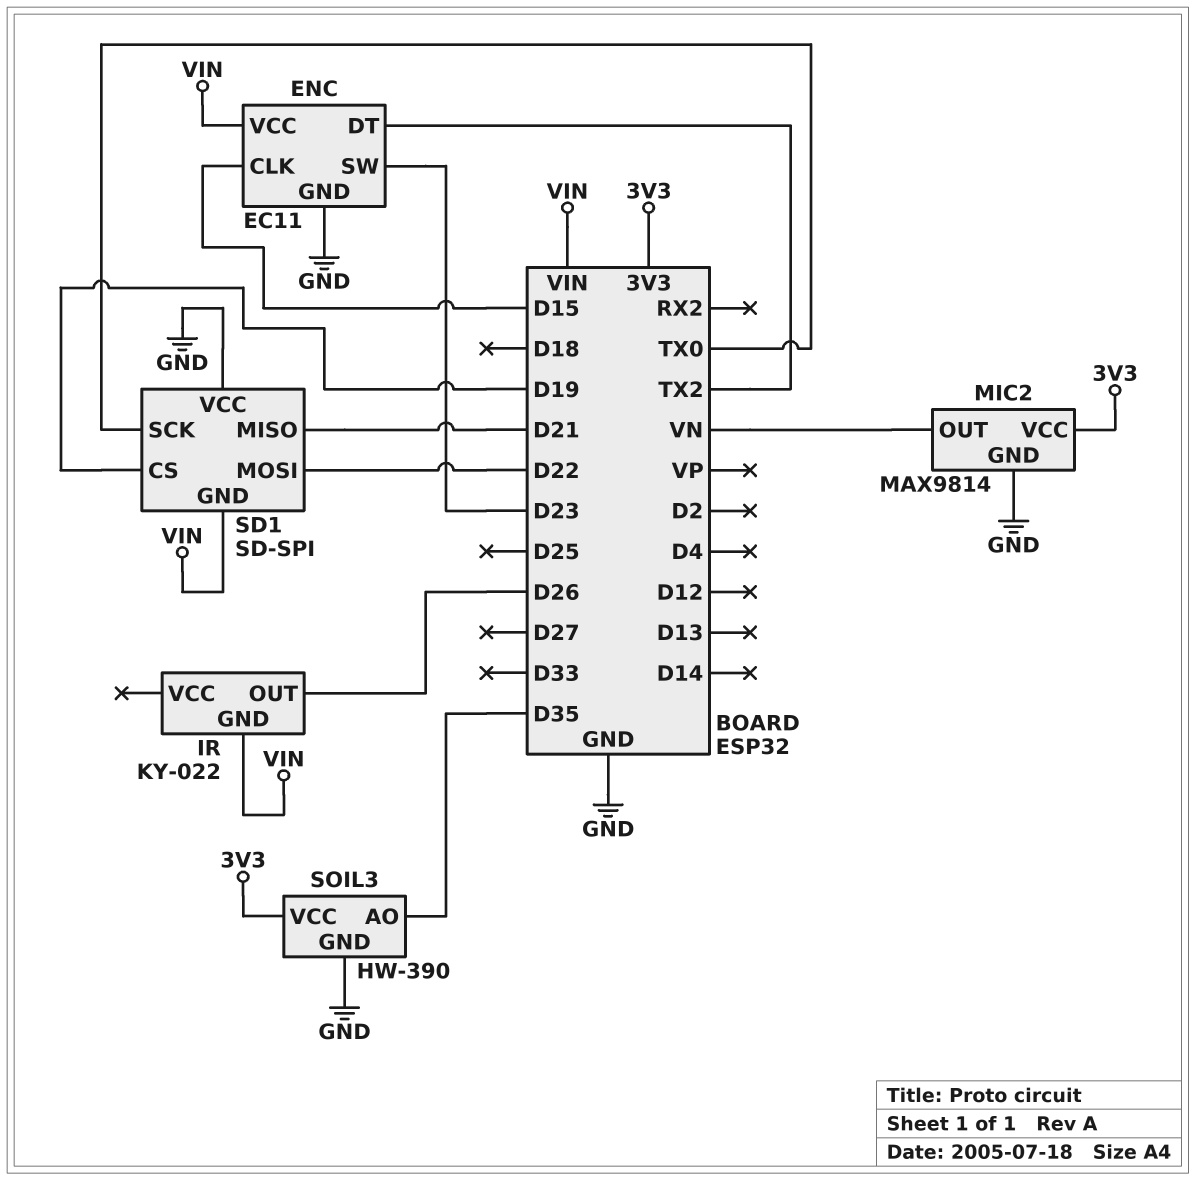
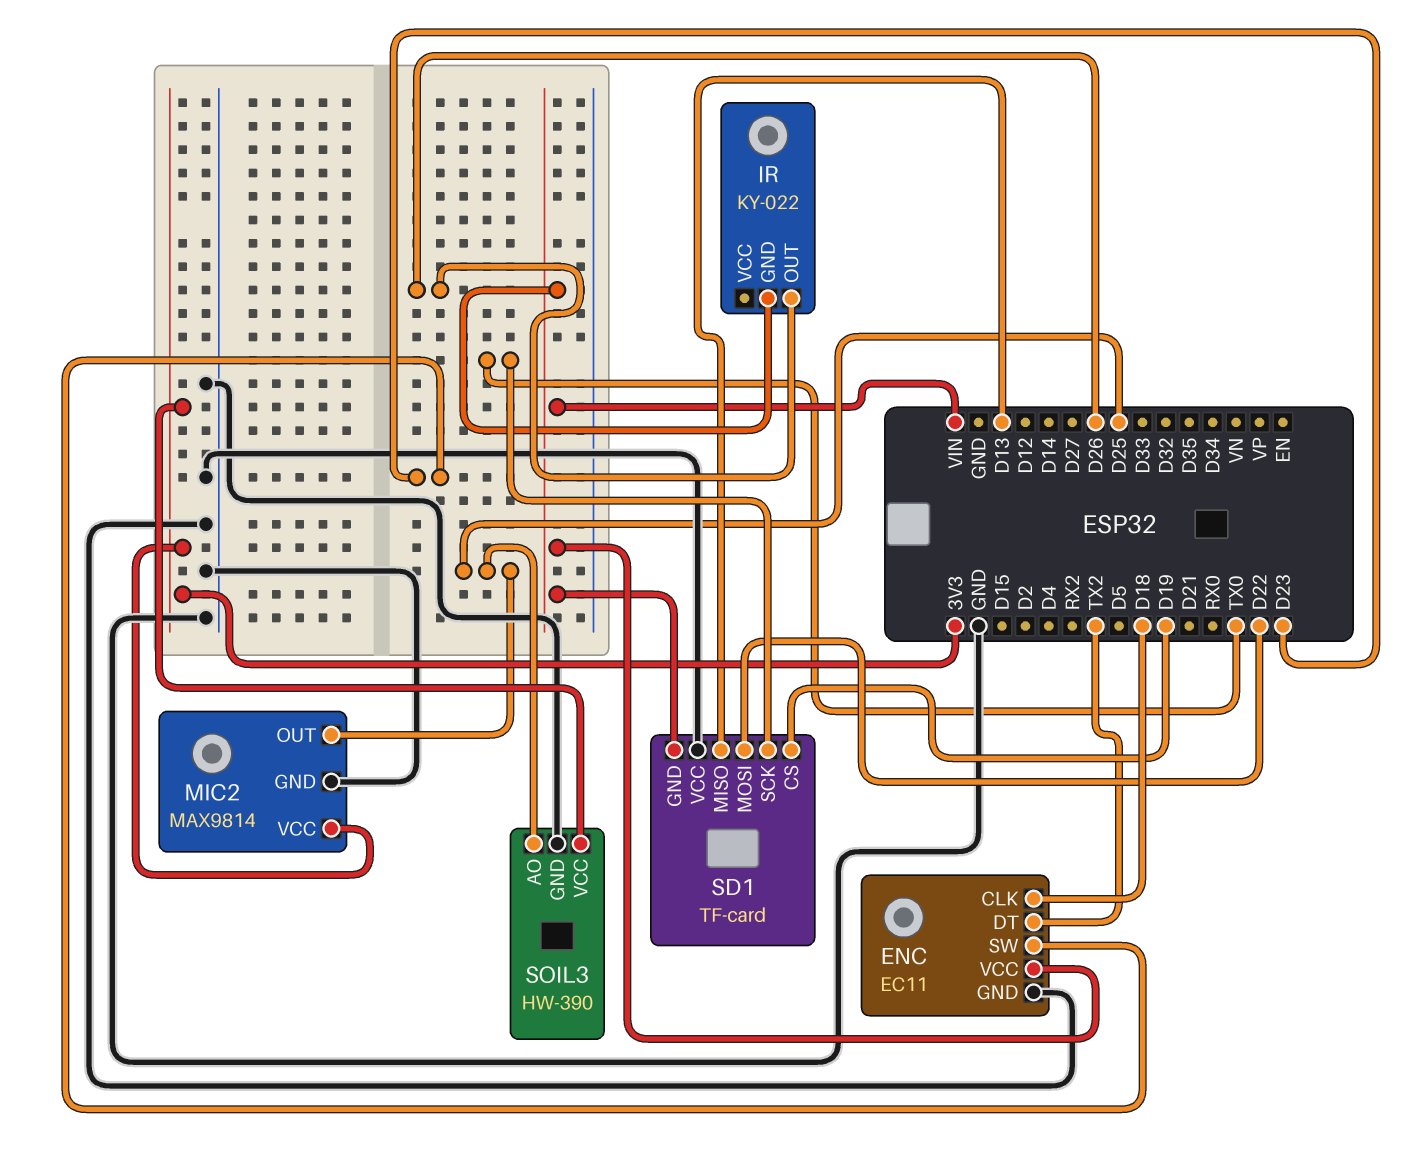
ENC pin CLK: D15 -> D18
MIC2 pin OUT: VN -> D25
SD1: SD-SPI -> TF-card
SD1 pin MISO: D21 -> D13
SOIL3 pin AO: D35 -> D25

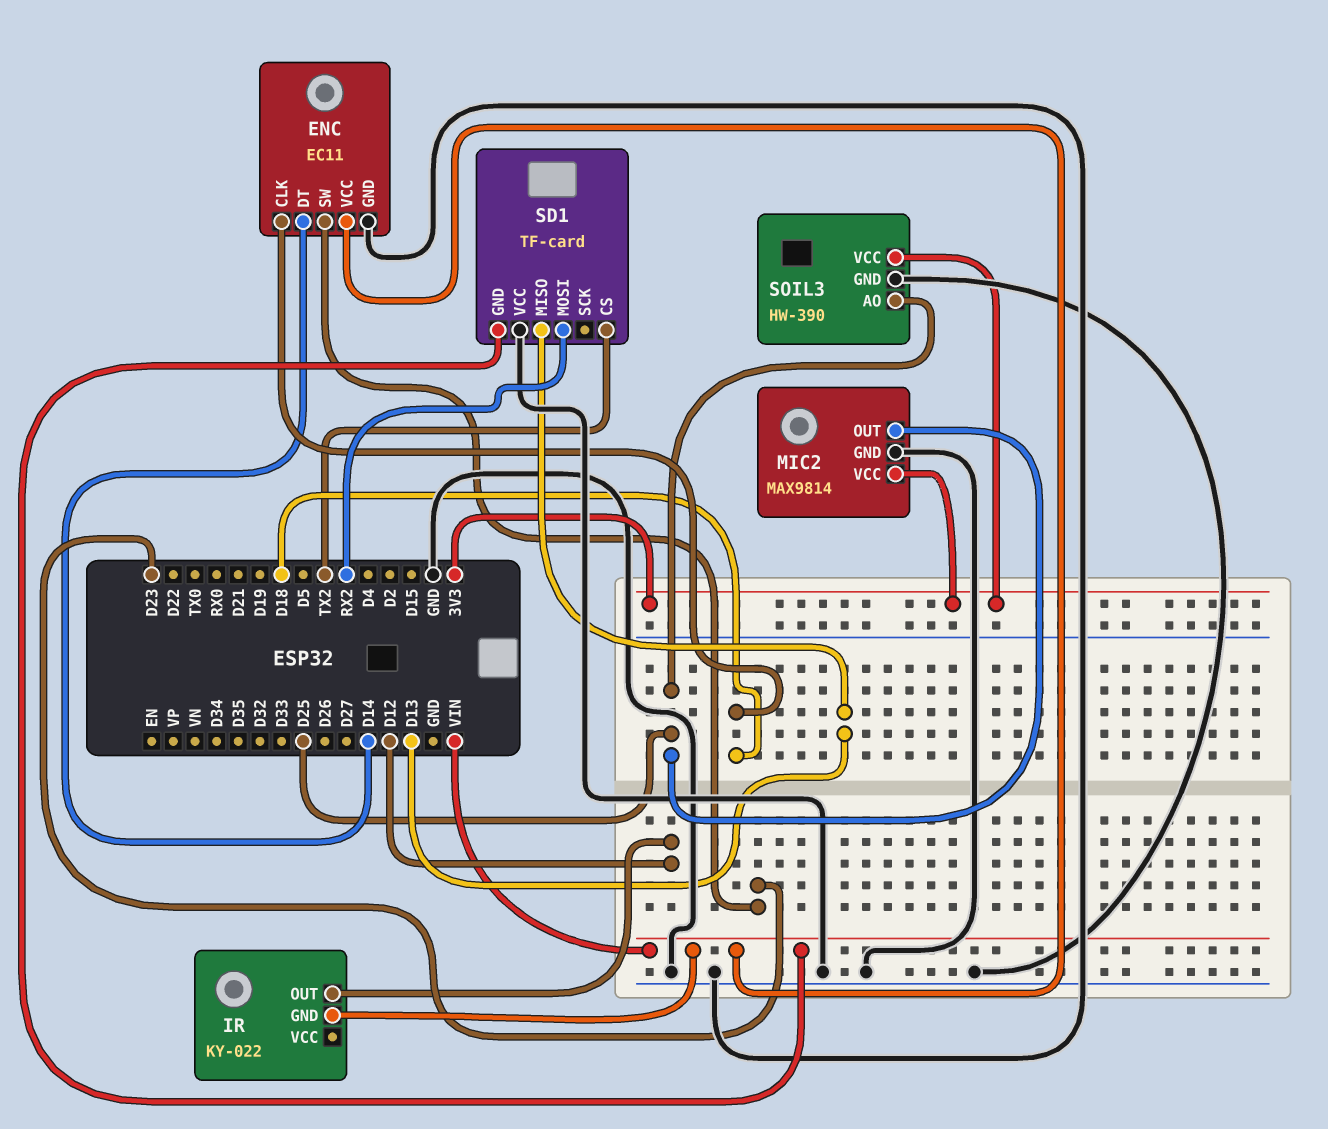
ENC pin DT: TX2 -> D14
IR pin OUT: D26 -> D12
SD1 pin CS: D19 -> TX2
SD1 pin MOSI: D22 -> RX2
SD1 pin SCK: TX0 -> none

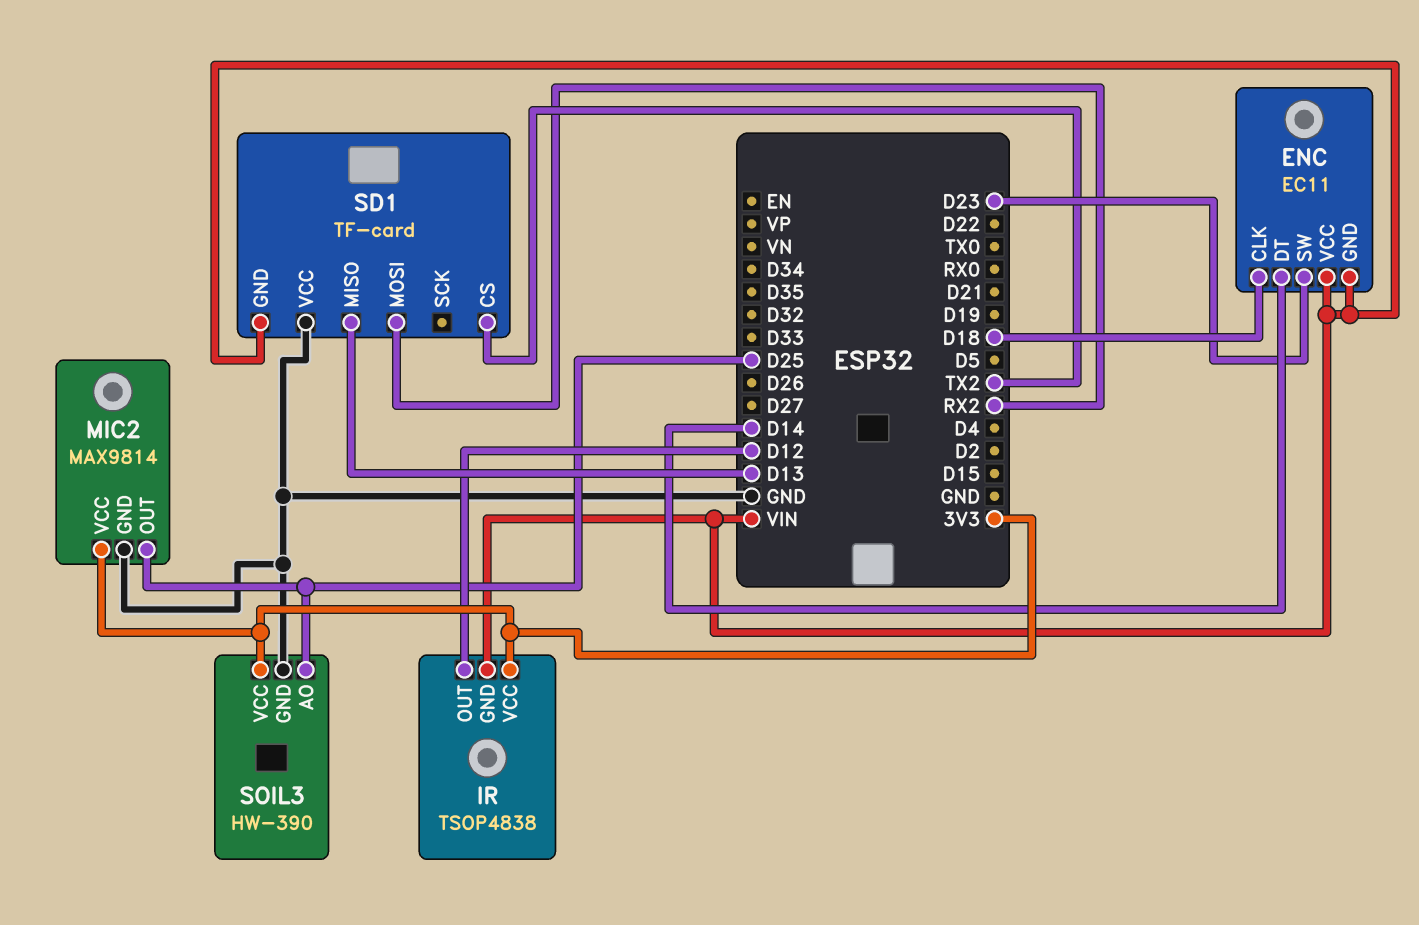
ENC pin GND: GND -> VIN
IR: KY-022 -> TSOP4838
IR pin VCC: none -> 3V3

